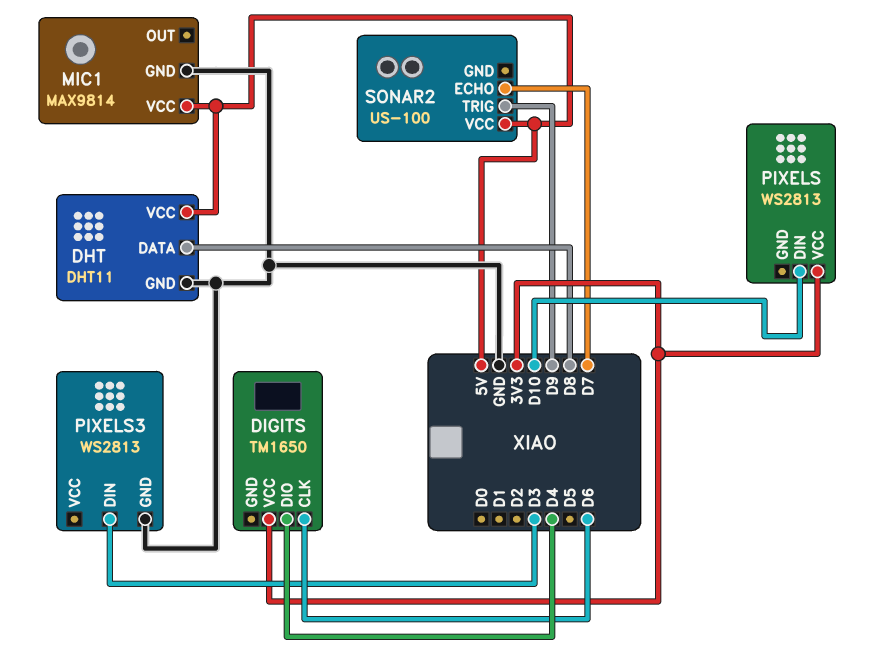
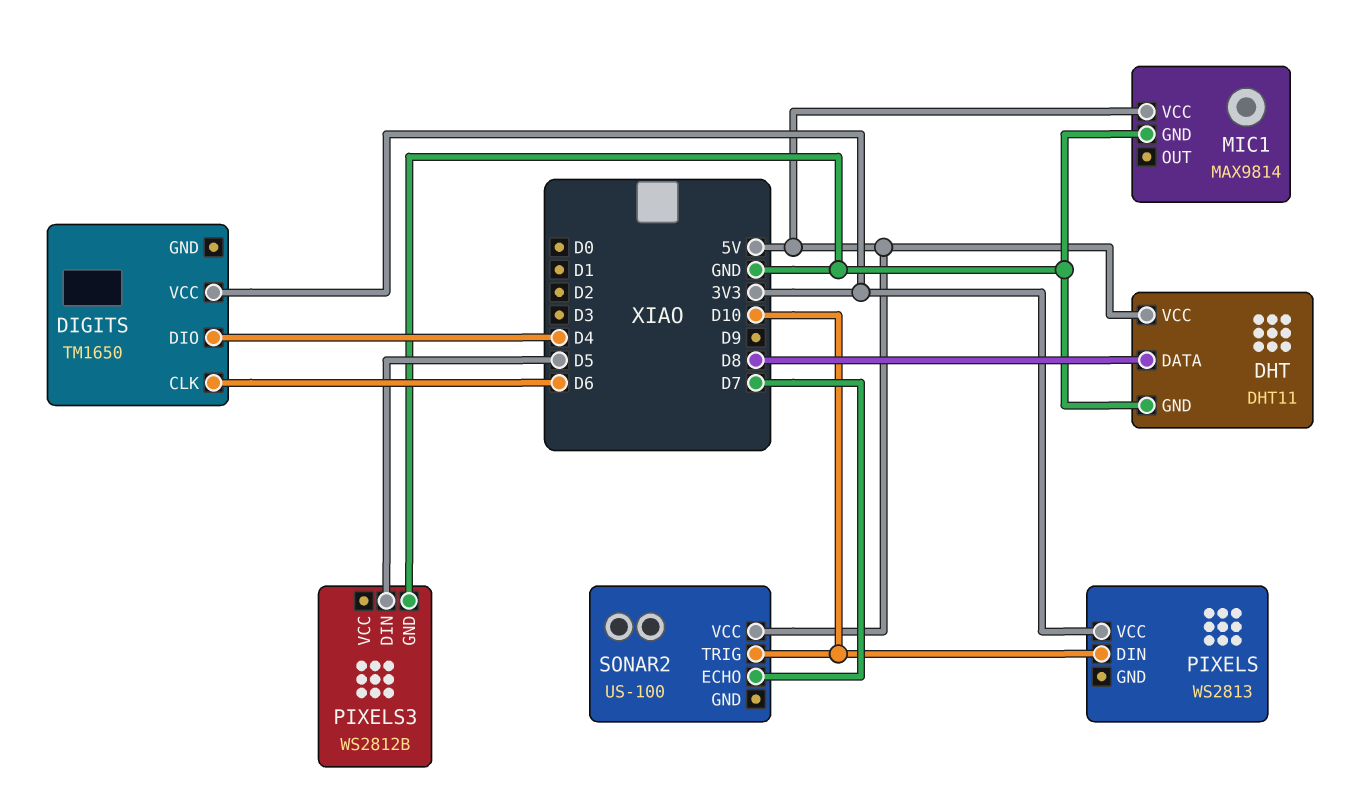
PIXELS3: WS2813 -> WS2812B
PIXELS3 pin DIN: D3 -> D5
SONAR2 pin TRIG: D9 -> D10

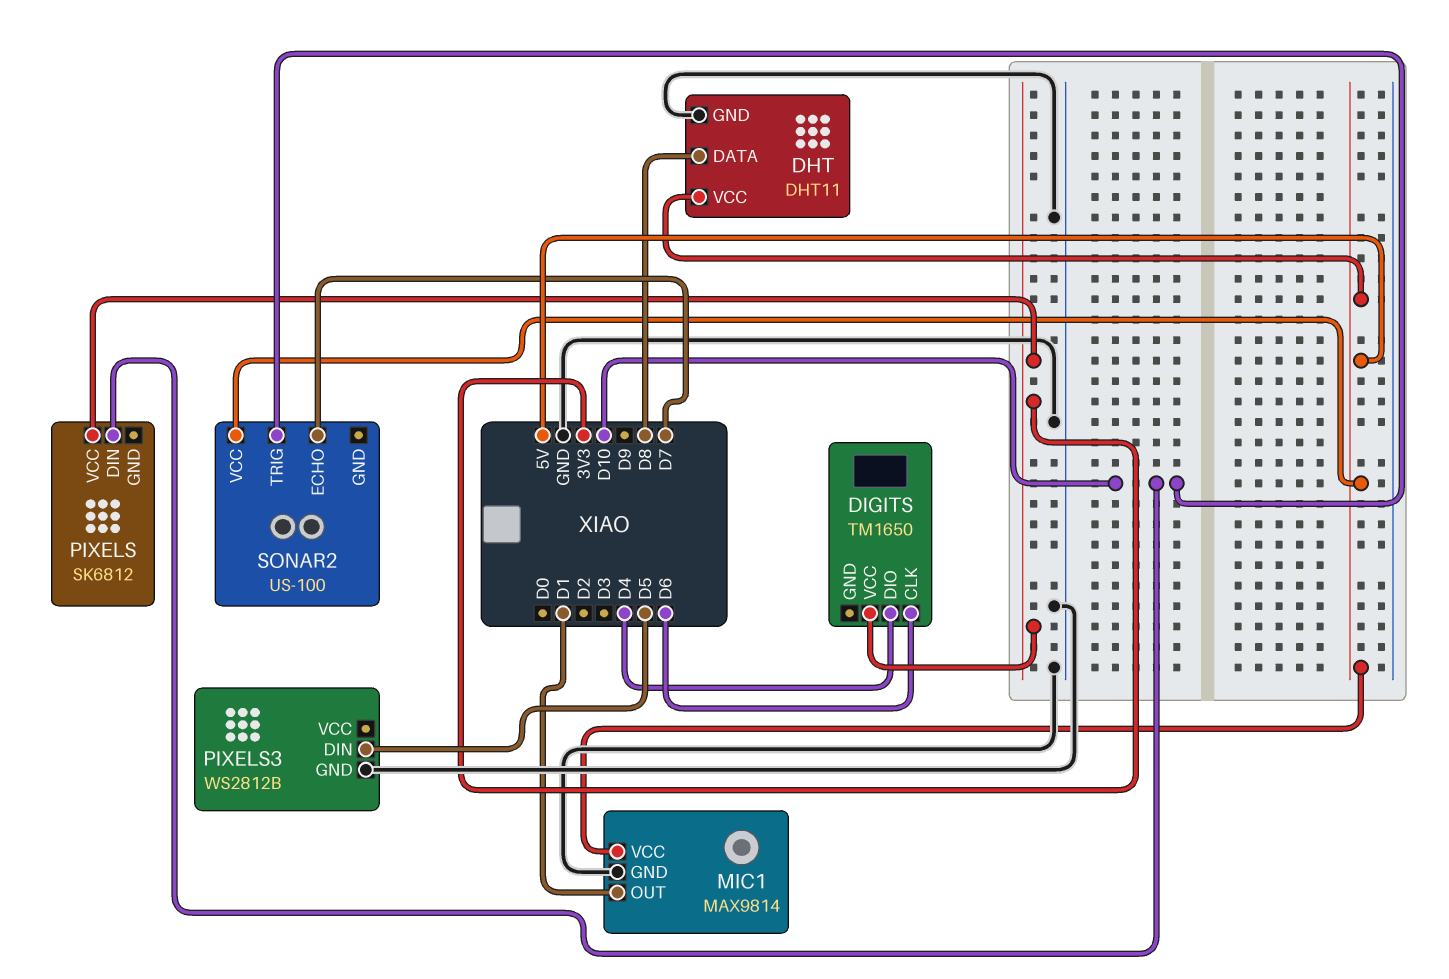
MIC1 pin OUT: none -> D1
PIXELS: WS2813 -> SK6812

